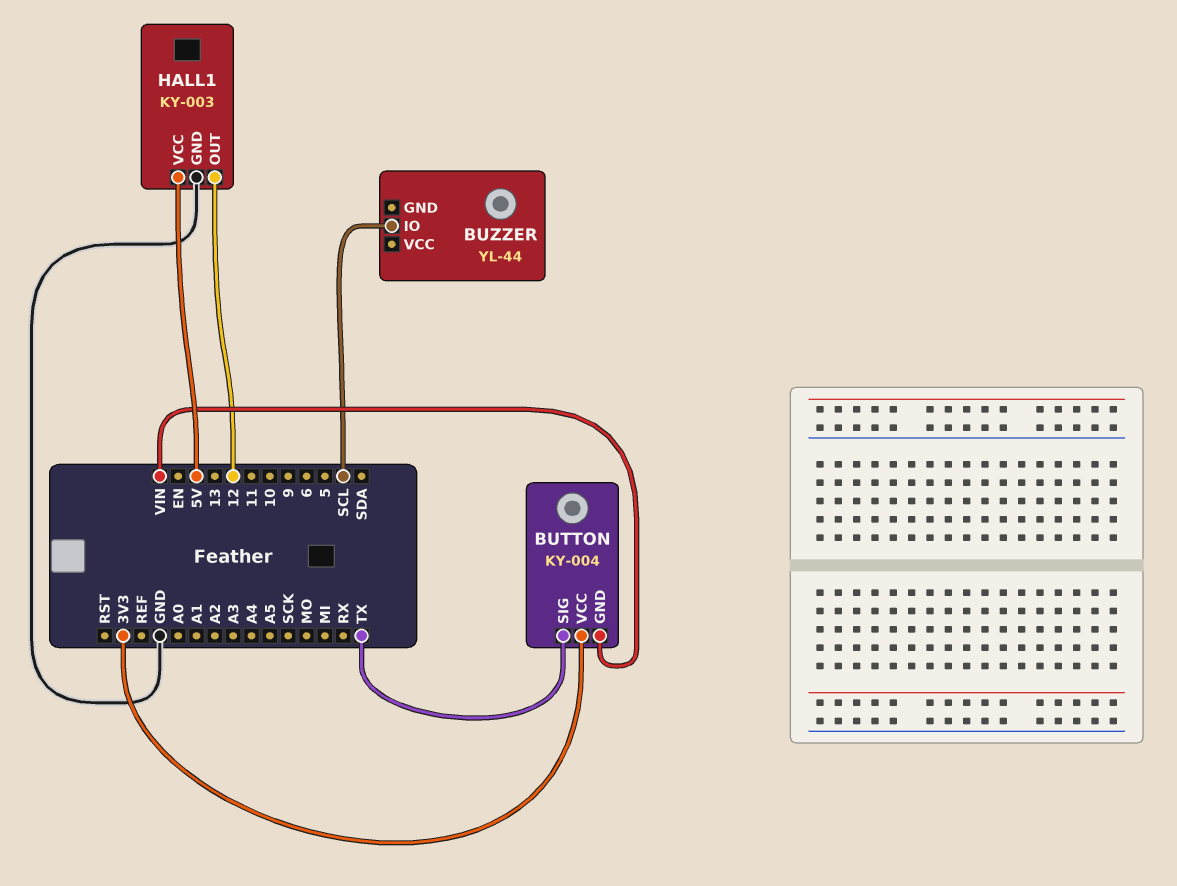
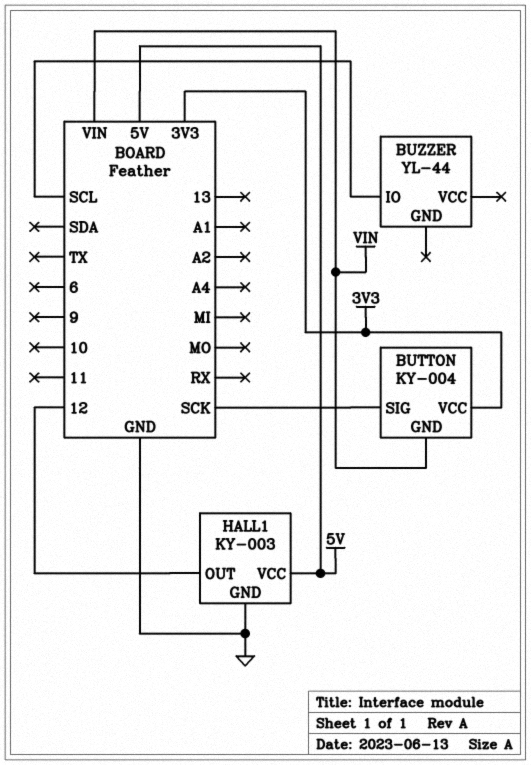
BUTTON pin SIG: TX -> SCK

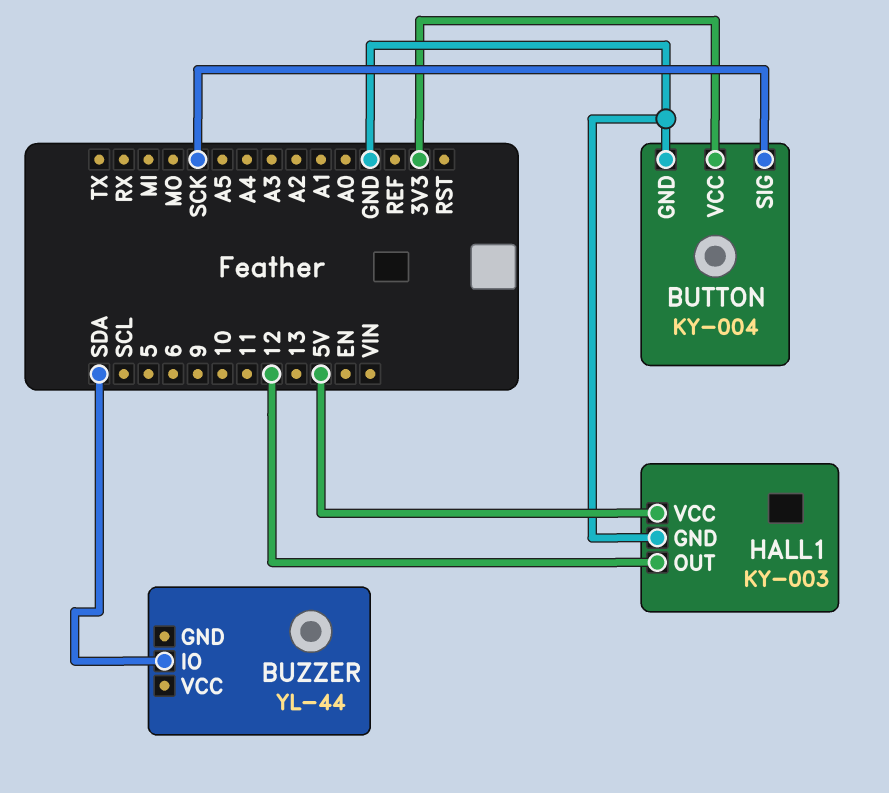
BUTTON pin GND: VIN -> GND
BUZZER pin IO: SCL -> SDA

